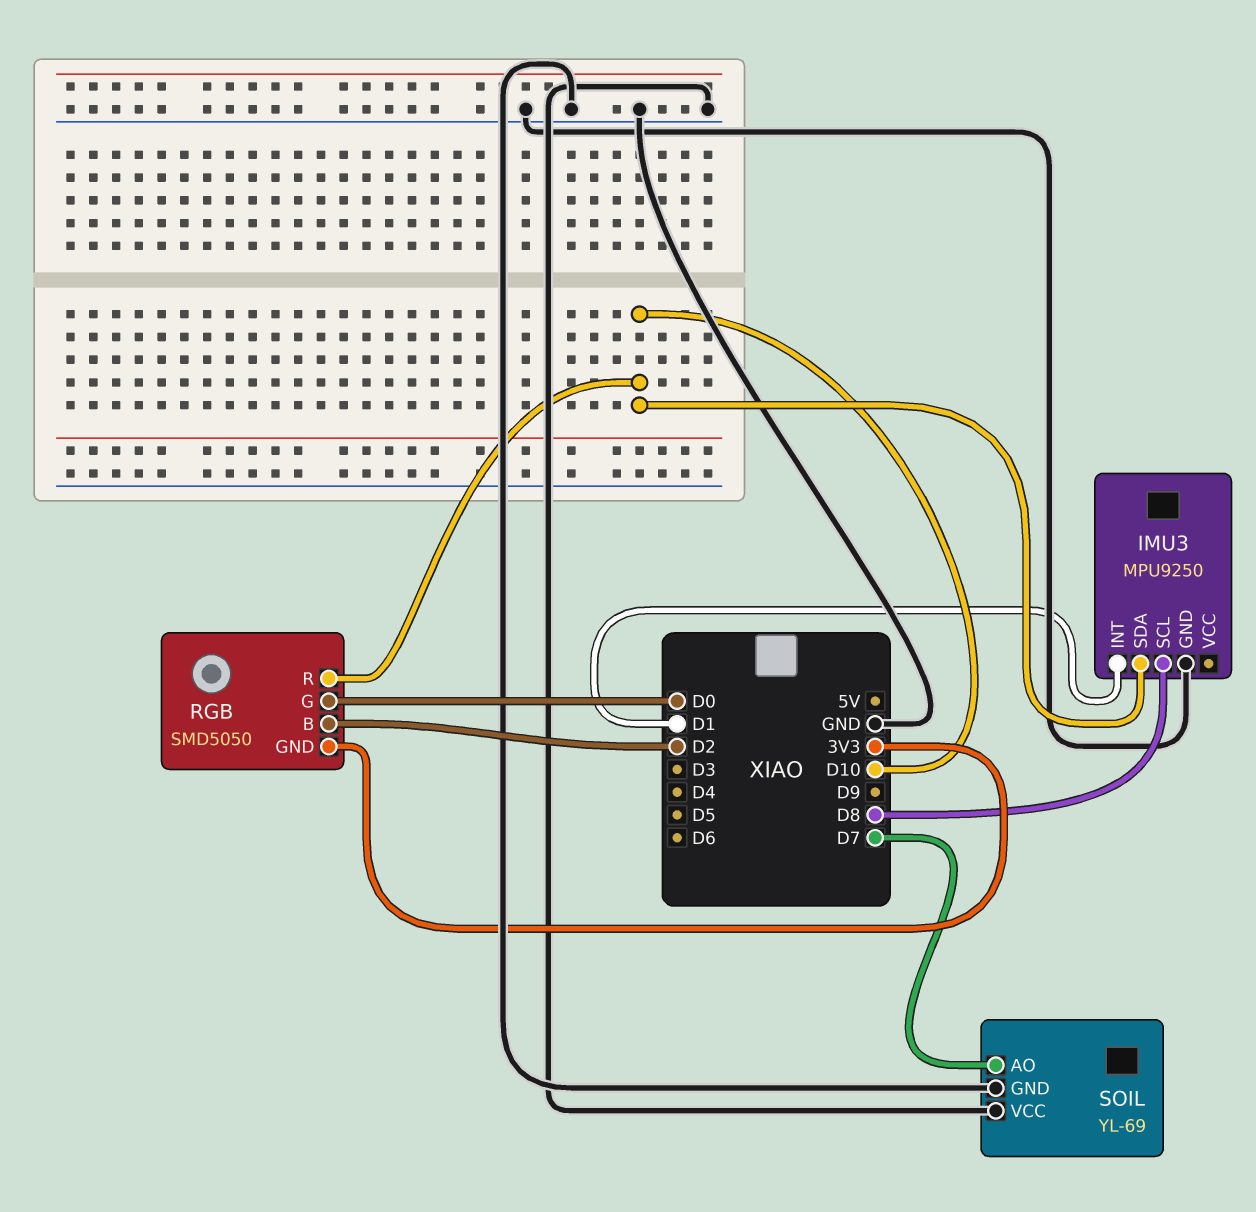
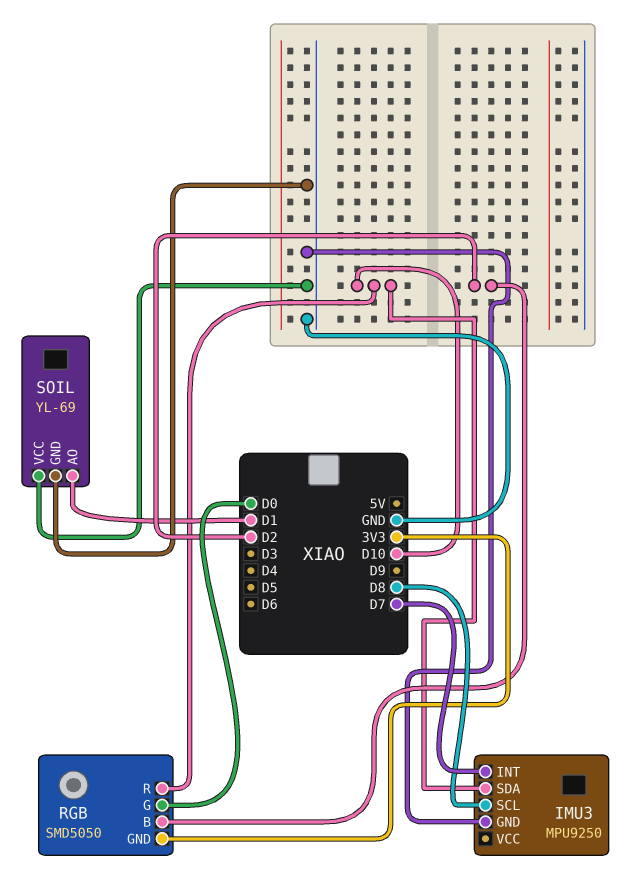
IMU3 pin INT: D1 -> D7
SOIL pin AO: D7 -> D1

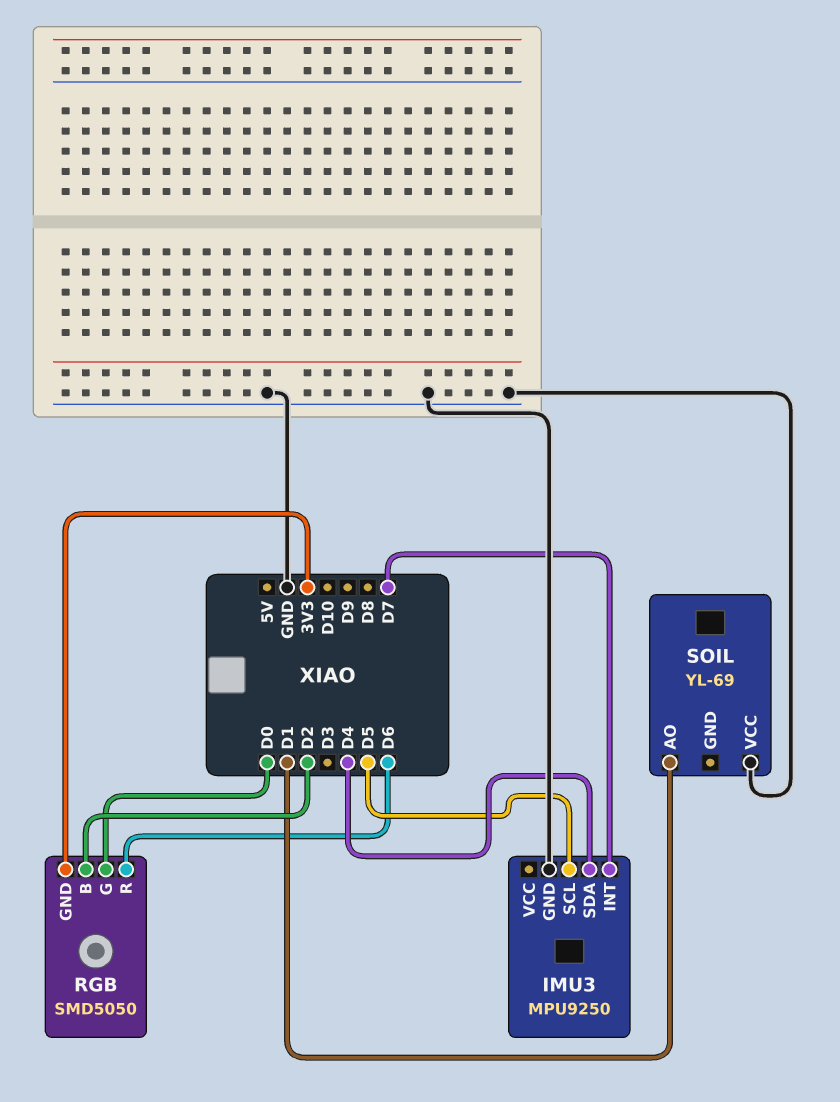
IMU3 pin SCL: D8 -> D5
IMU3 pin SDA: D10 -> D4
RGB pin R: D10 -> D6
SOIL pin GND: GND -> none

